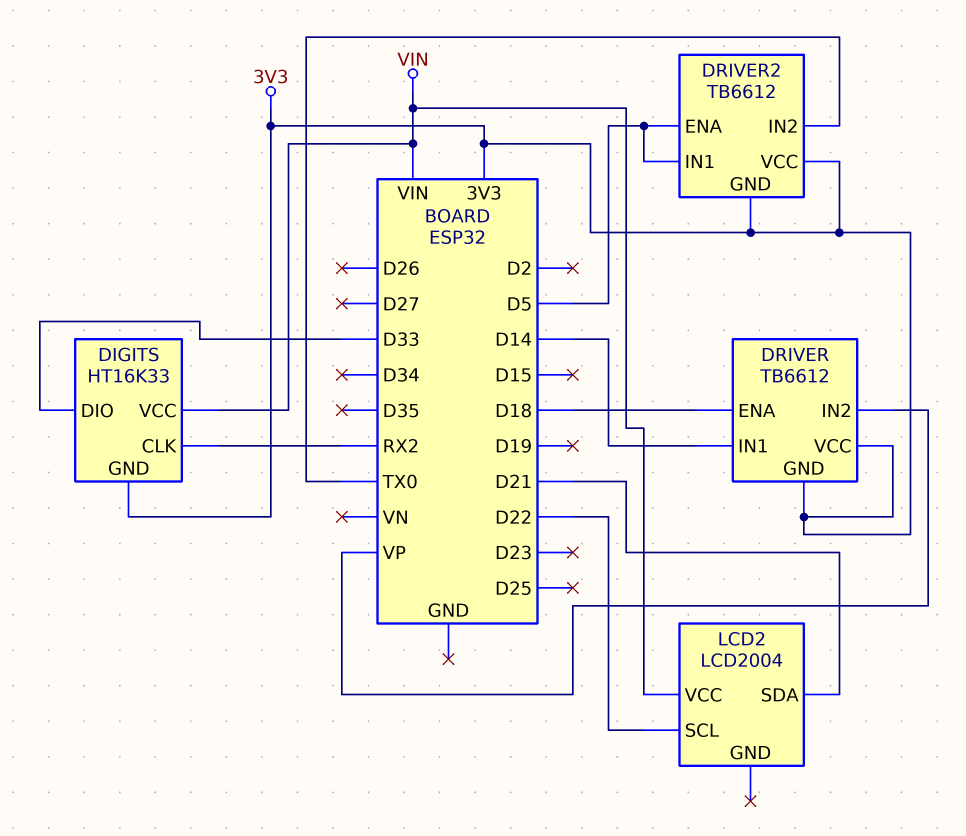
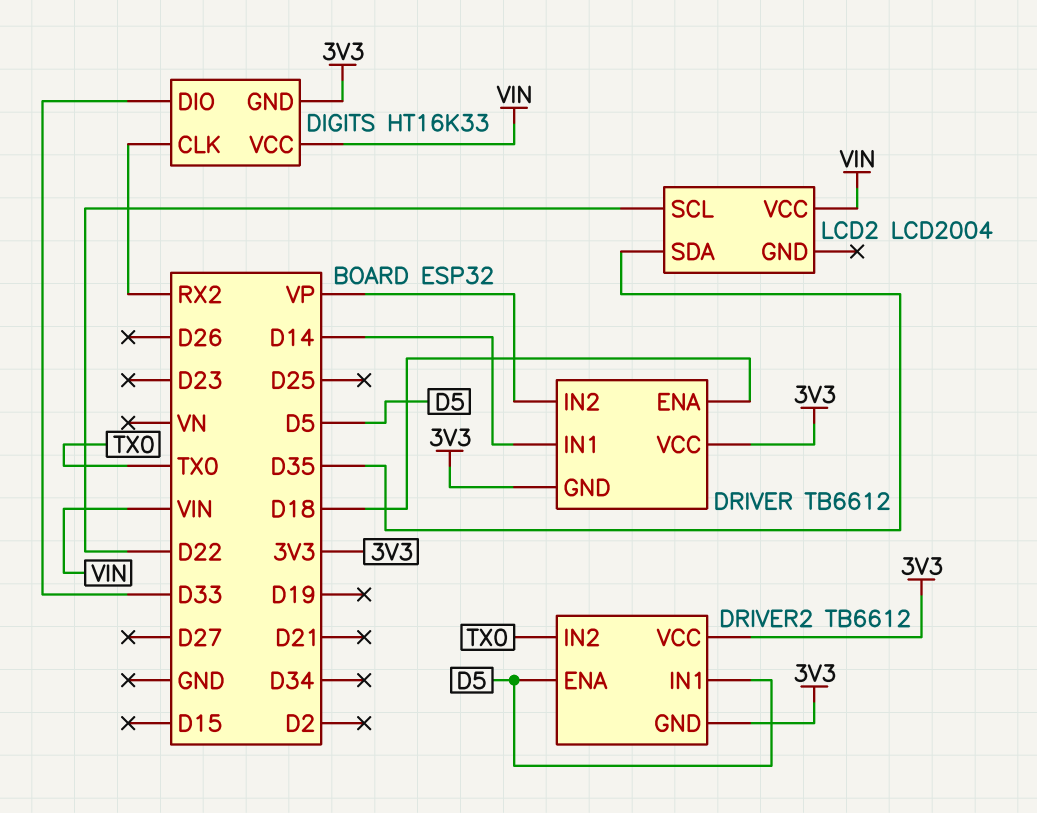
LCD2 pin SDA: D21 -> D35

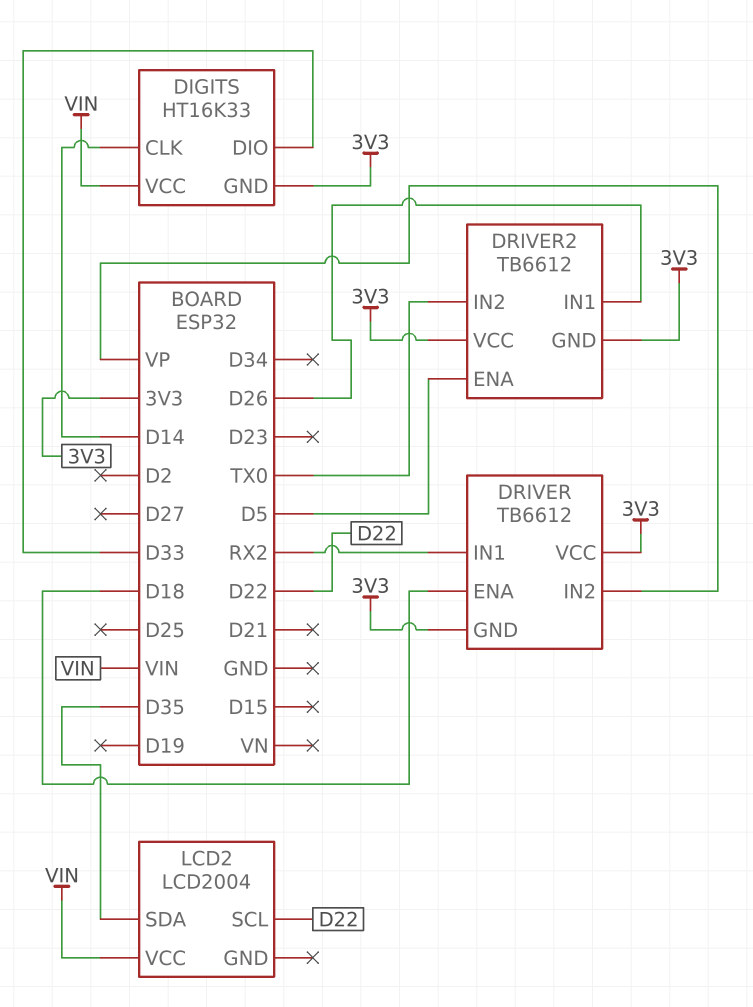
DIGITS pin CLK: RX2 -> D14
DRIVER pin IN1: D14 -> RX2
DRIVER2 pin IN1: D5 -> D26

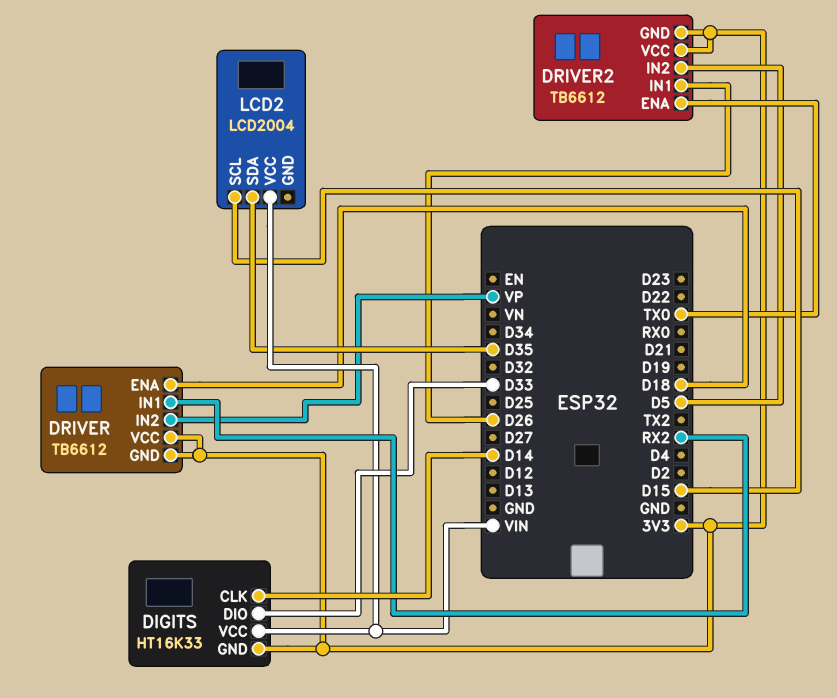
DRIVER2 pin ENA: D5 -> TX0
DRIVER2 pin IN2: TX0 -> D5
LCD2 pin SCL: D22 -> D15

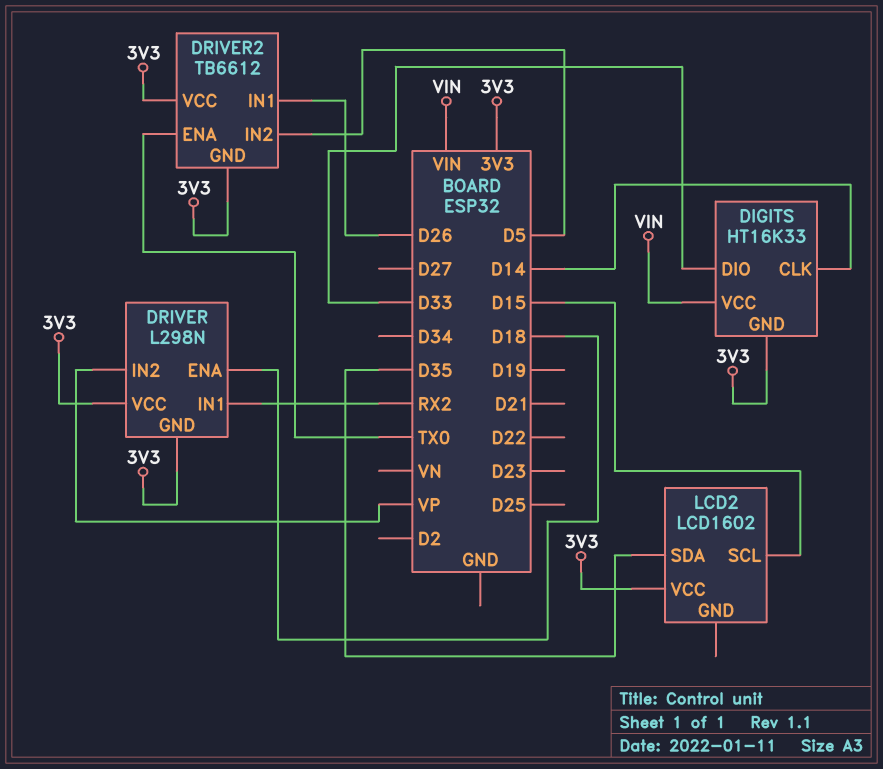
DRIVER: TB6612 -> L298N
LCD2: LCD2004 -> LCD1602
LCD2 pin VCC: VIN -> 3V3

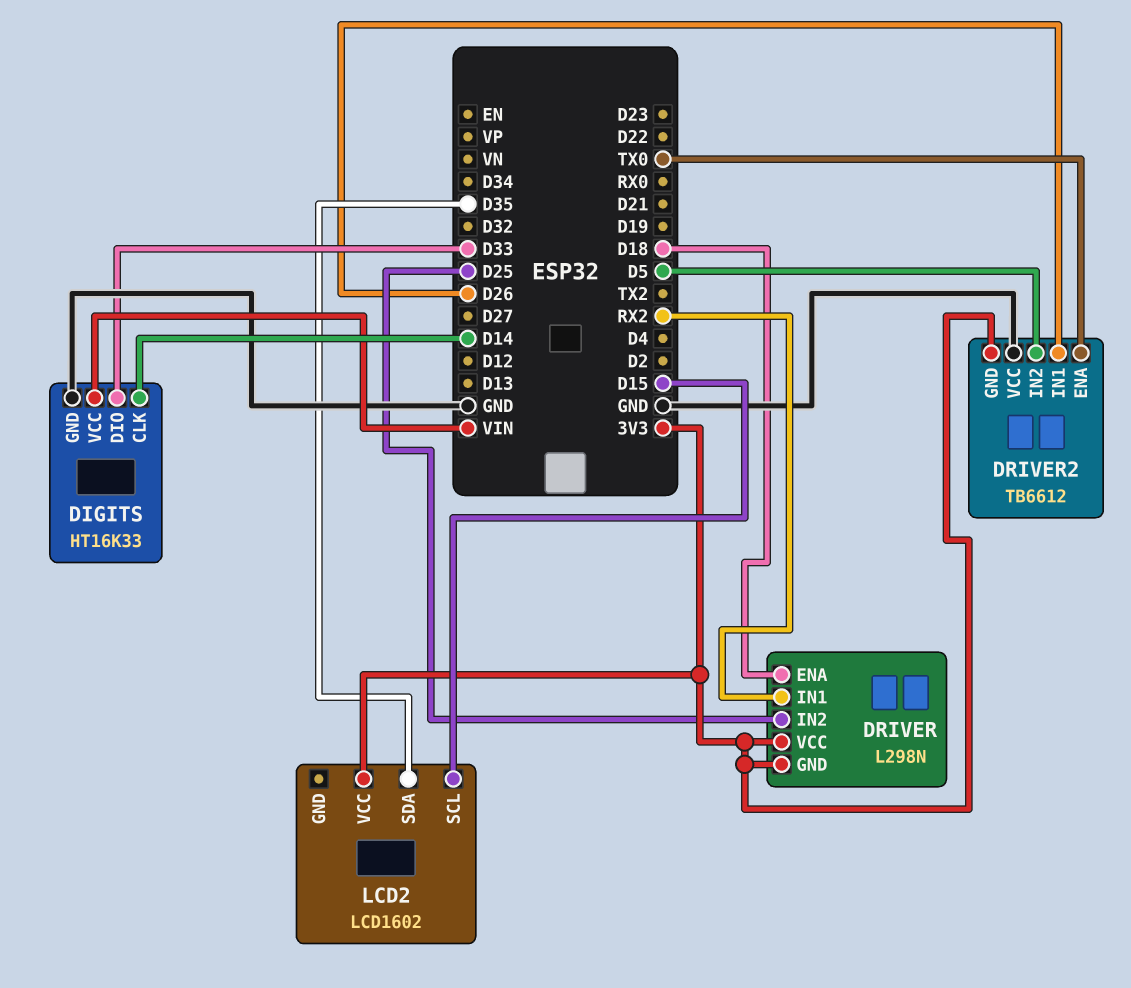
DIGITS pin GND: 3V3 -> GND
DRIVER pin IN2: VP -> D25
DRIVER2 pin VCC: 3V3 -> GND

